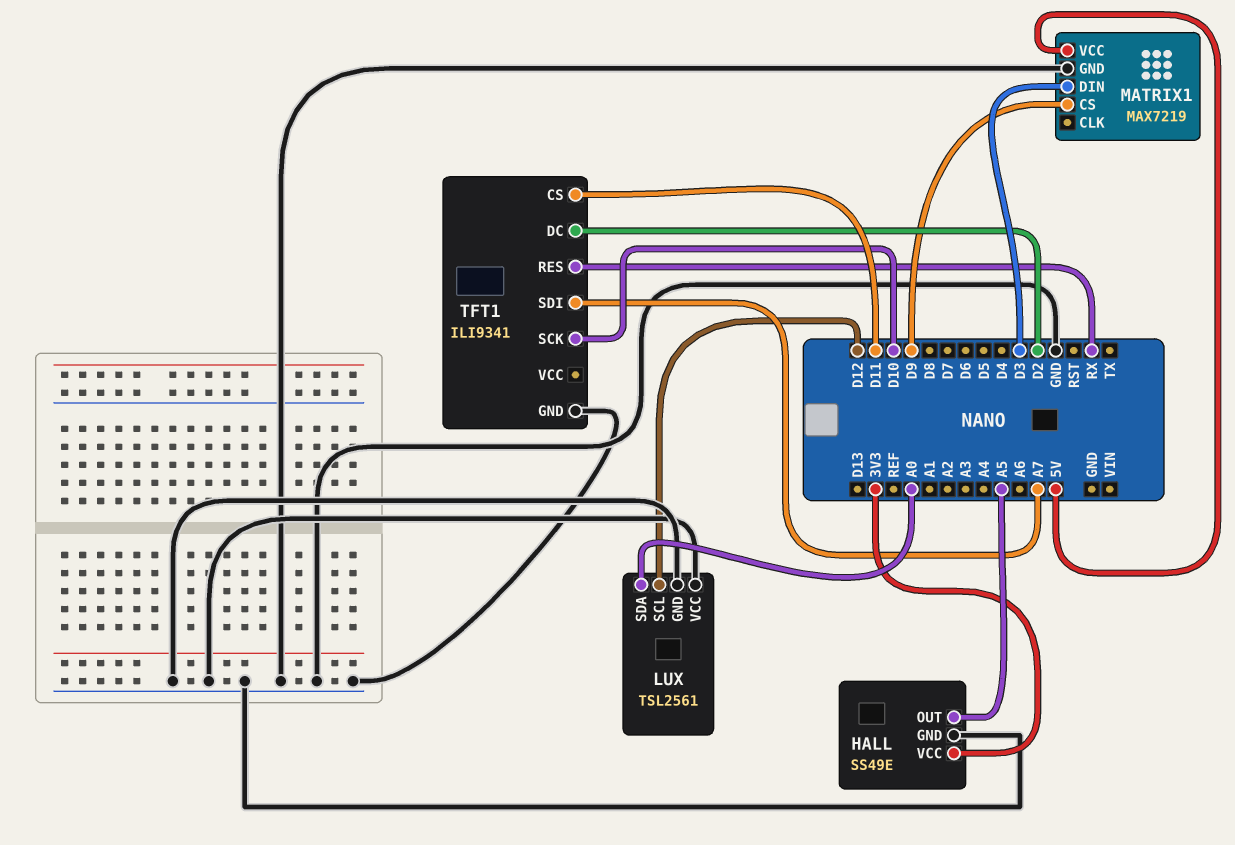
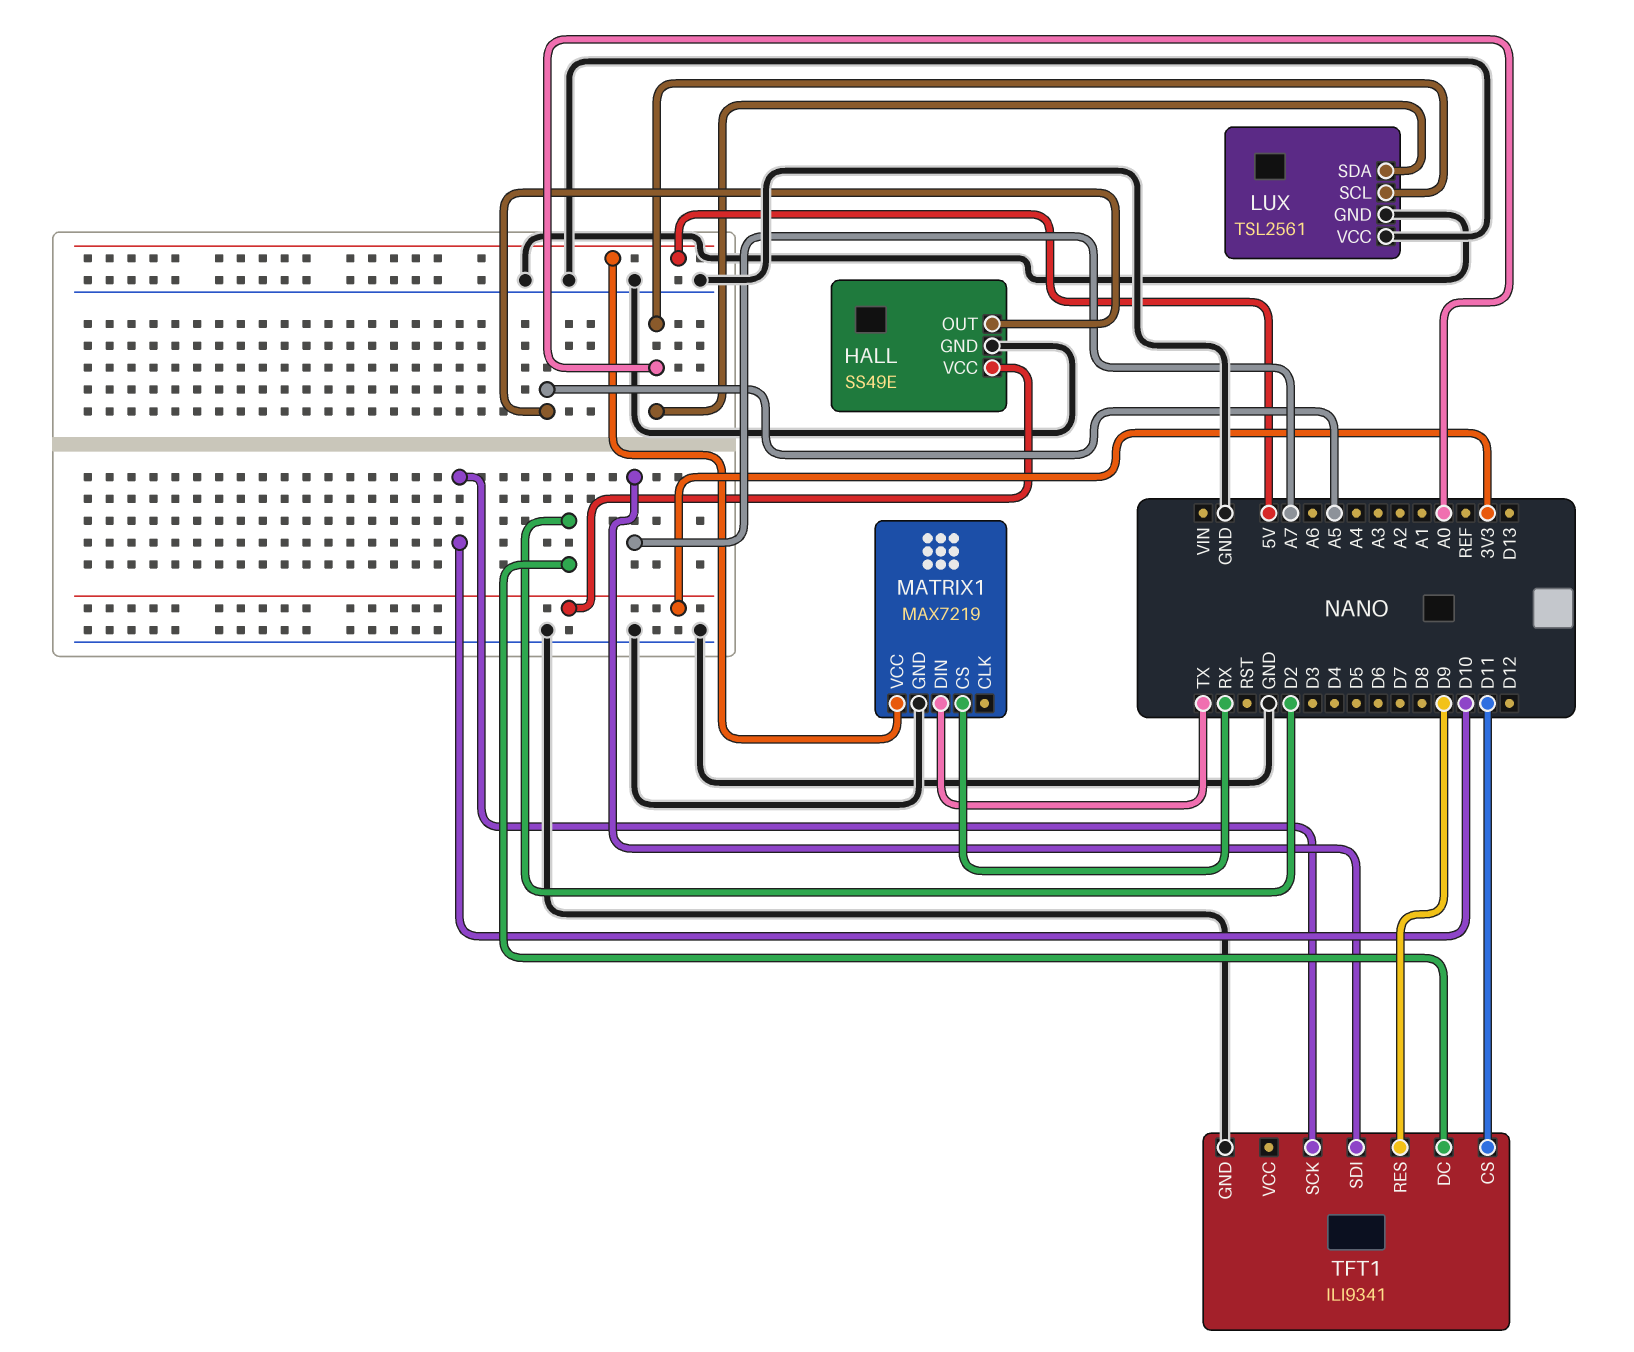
LUX pin SCL: D12 -> A0
MATRIX1 pin CS: D9 -> RX
MATRIX1 pin DIN: D3 -> TX
TFT1 pin RES: RX -> D9

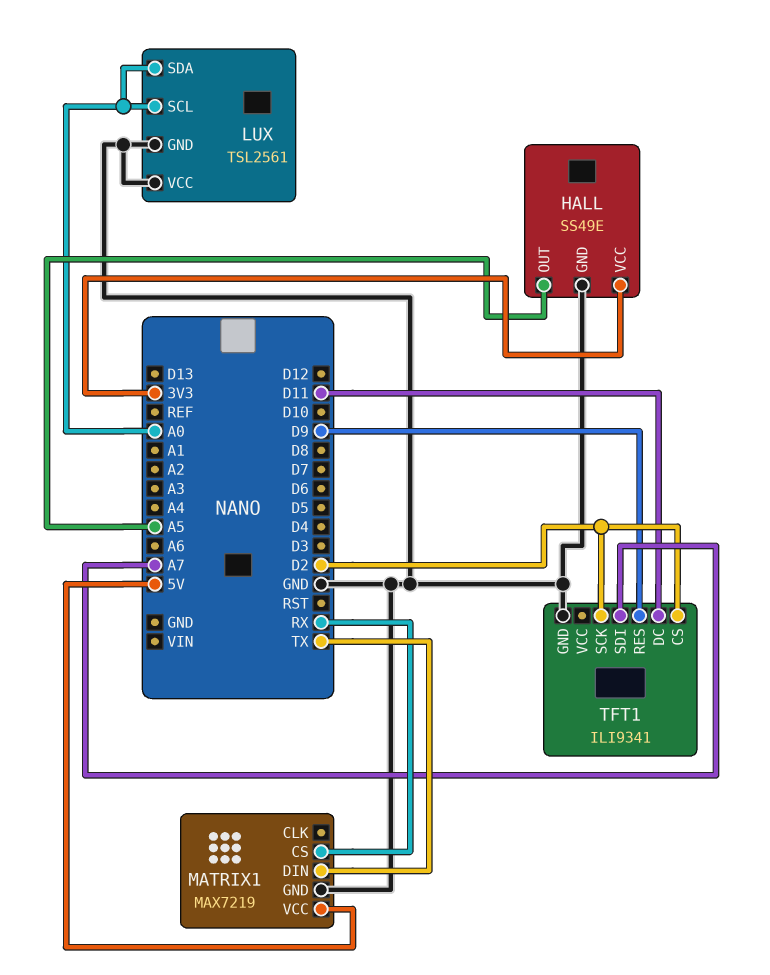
TFT1 pin CS: D11 -> D2
TFT1 pin DC: D2 -> D11
TFT1 pin SCK: D10 -> D2

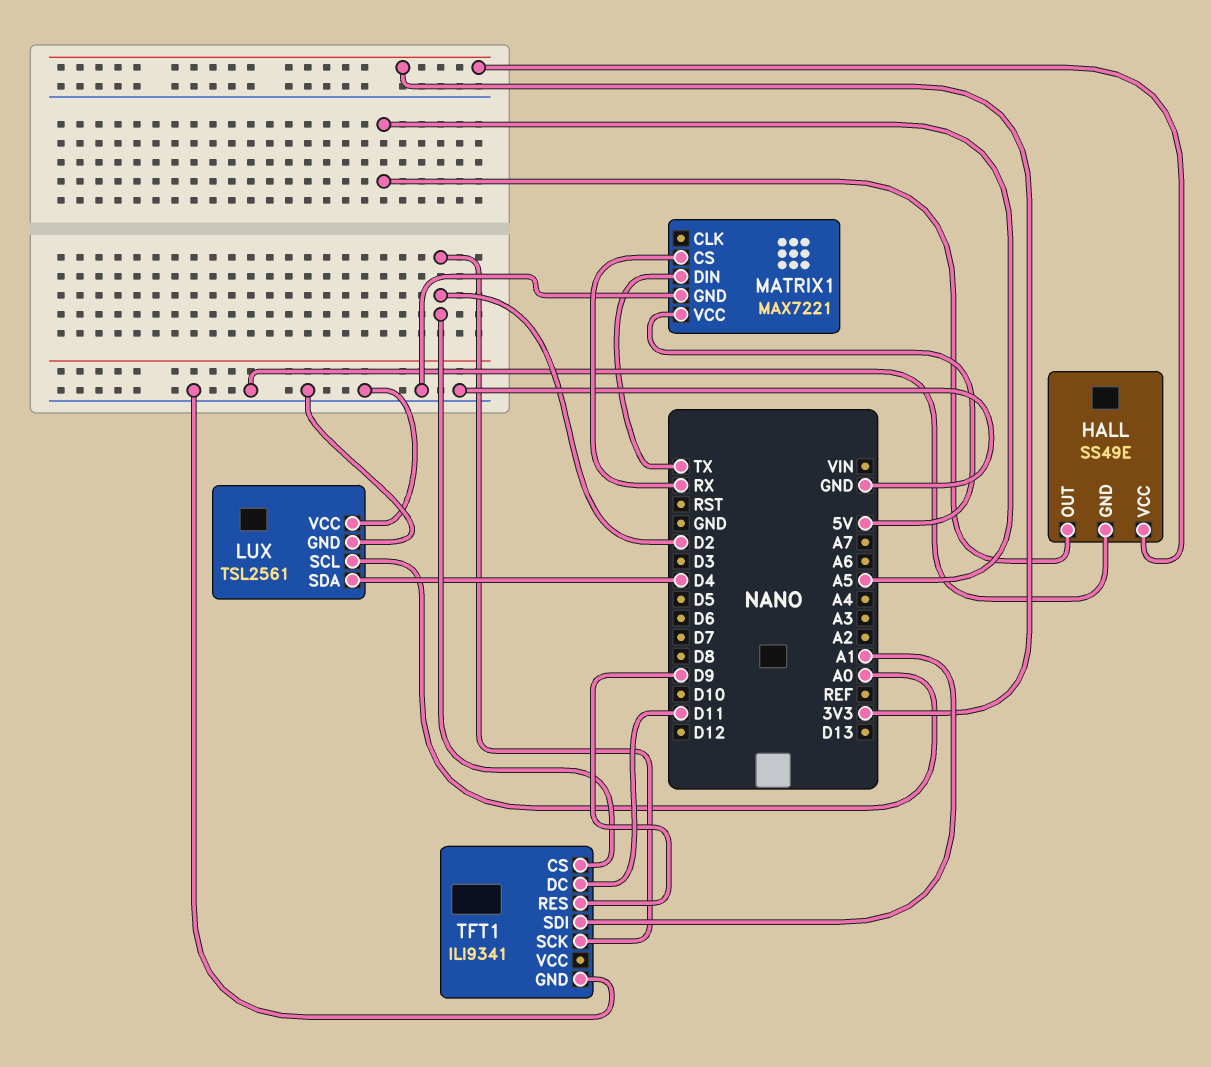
LUX pin SDA: A0 -> D4
MATRIX1: MAX7219 -> MAX7221
TFT1 pin SDI: A7 -> A1

